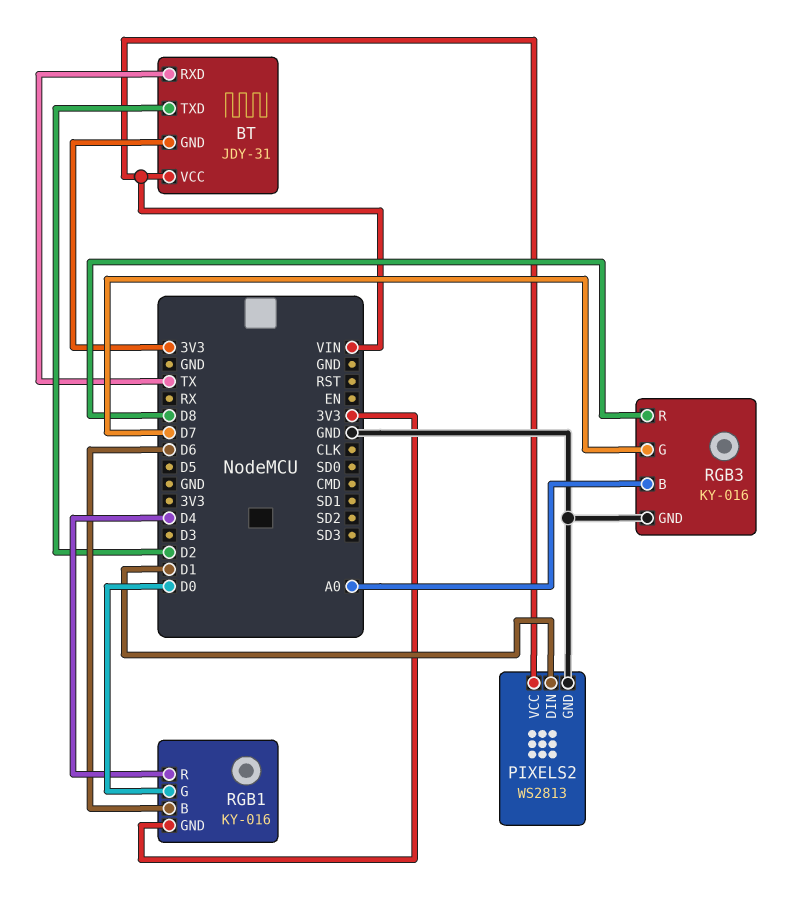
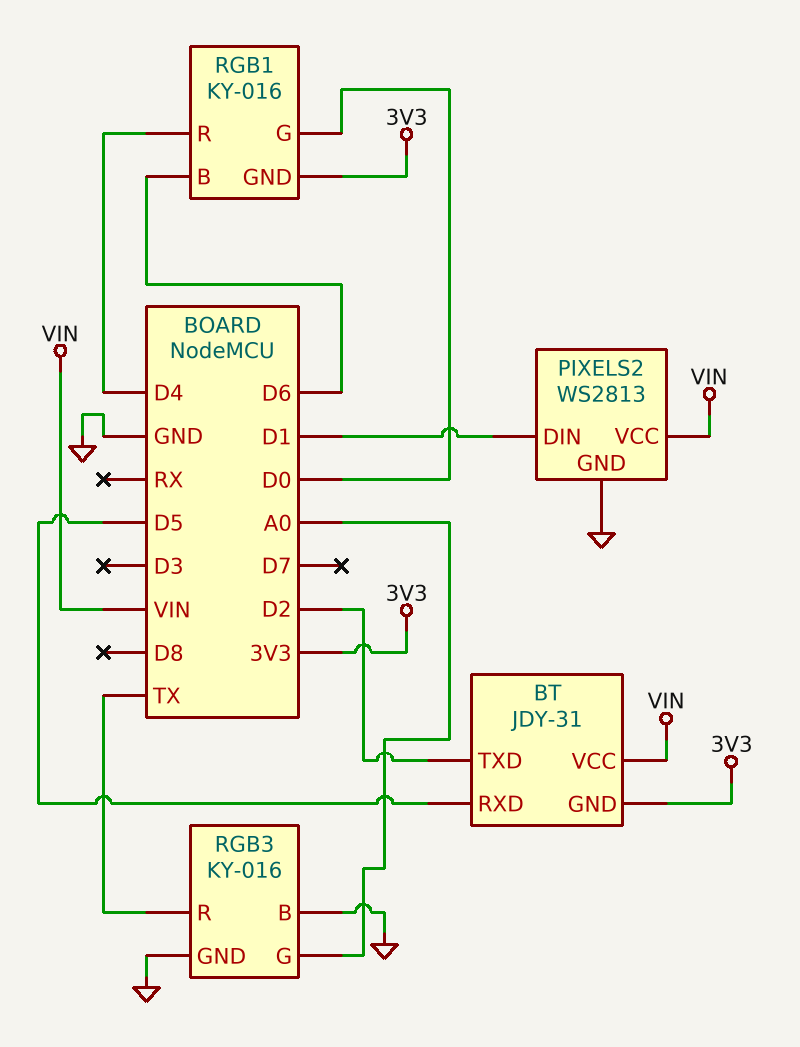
BT pin RXD: TX -> D5
RGB3 pin B: A0 -> GND
RGB3 pin G: D7 -> A0
RGB3 pin R: D8 -> TX

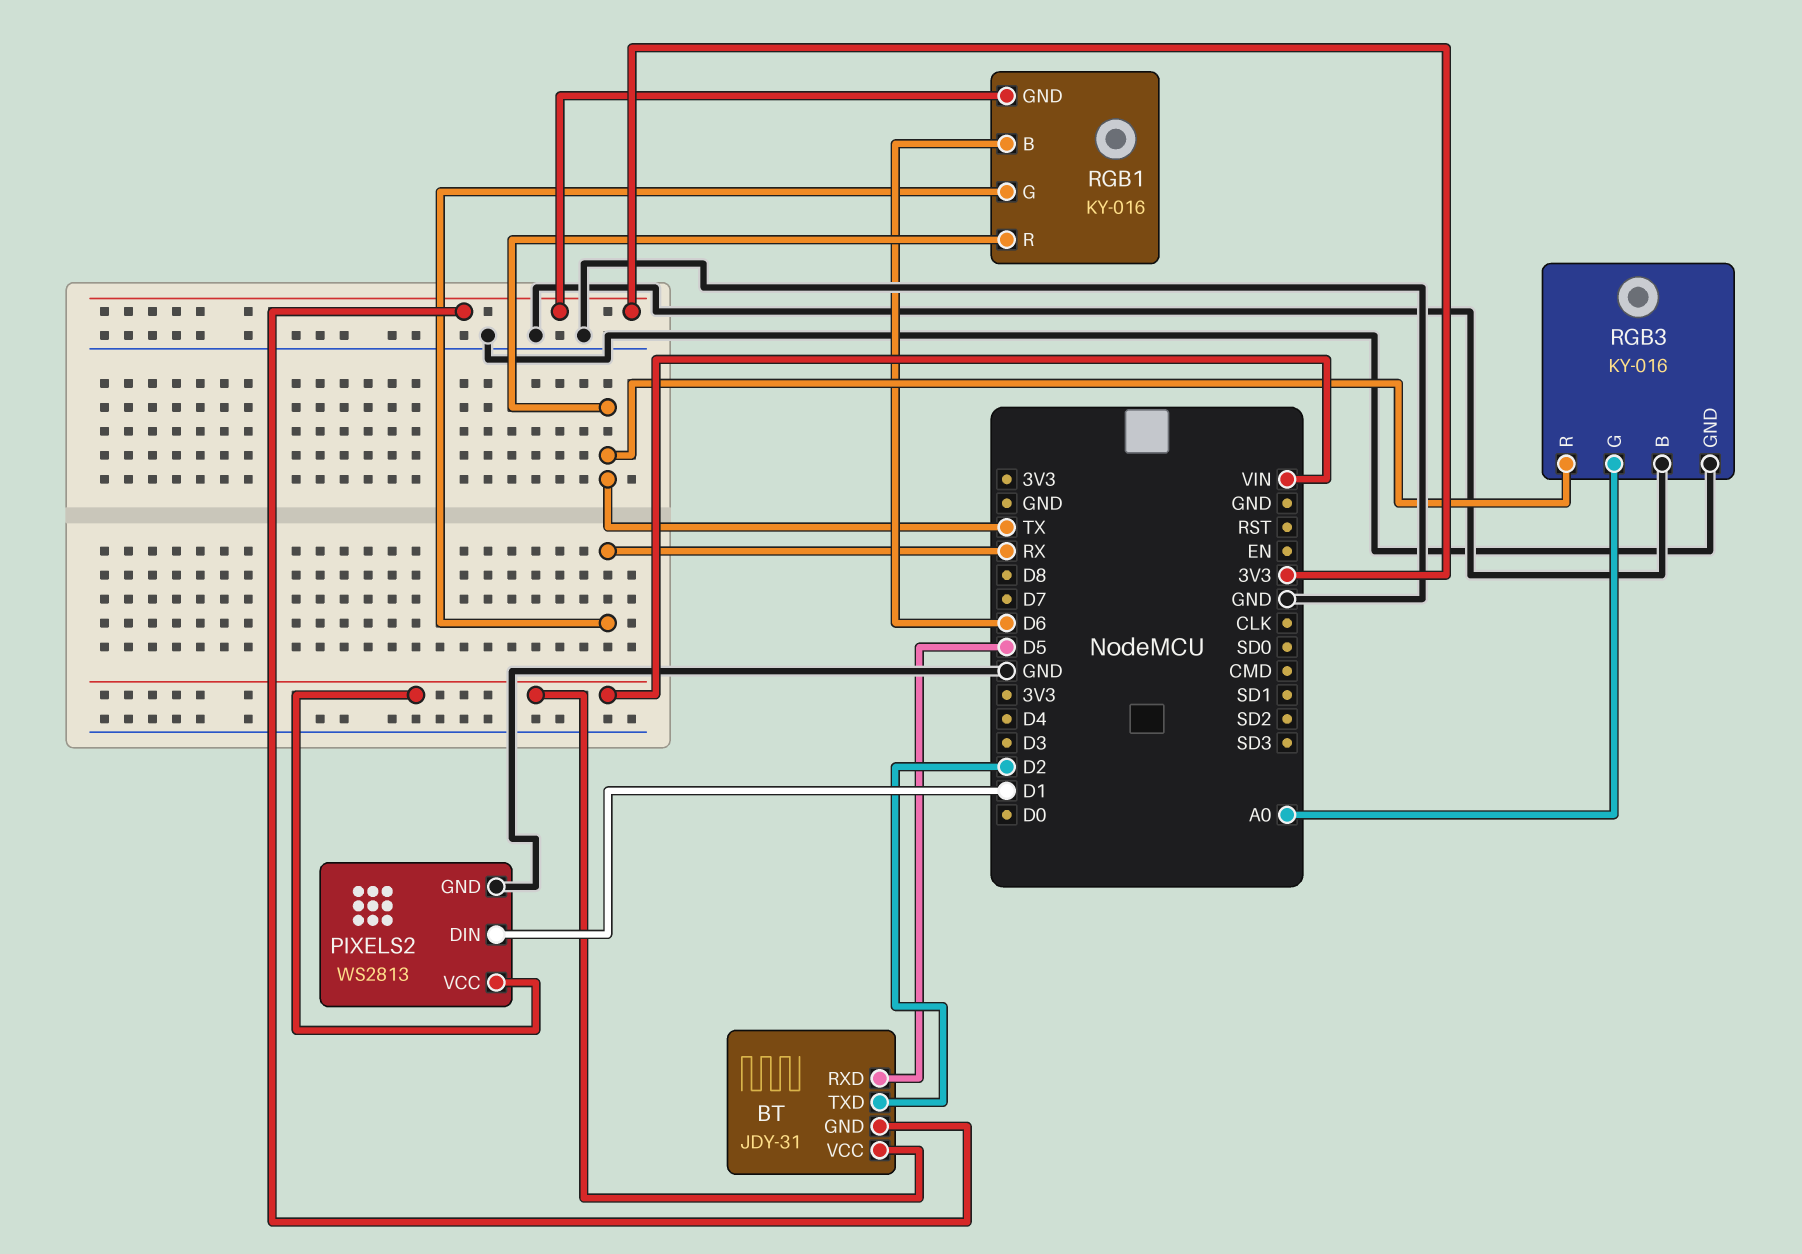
RGB1 pin G: D0 -> RX
RGB1 pin R: D4 -> TX

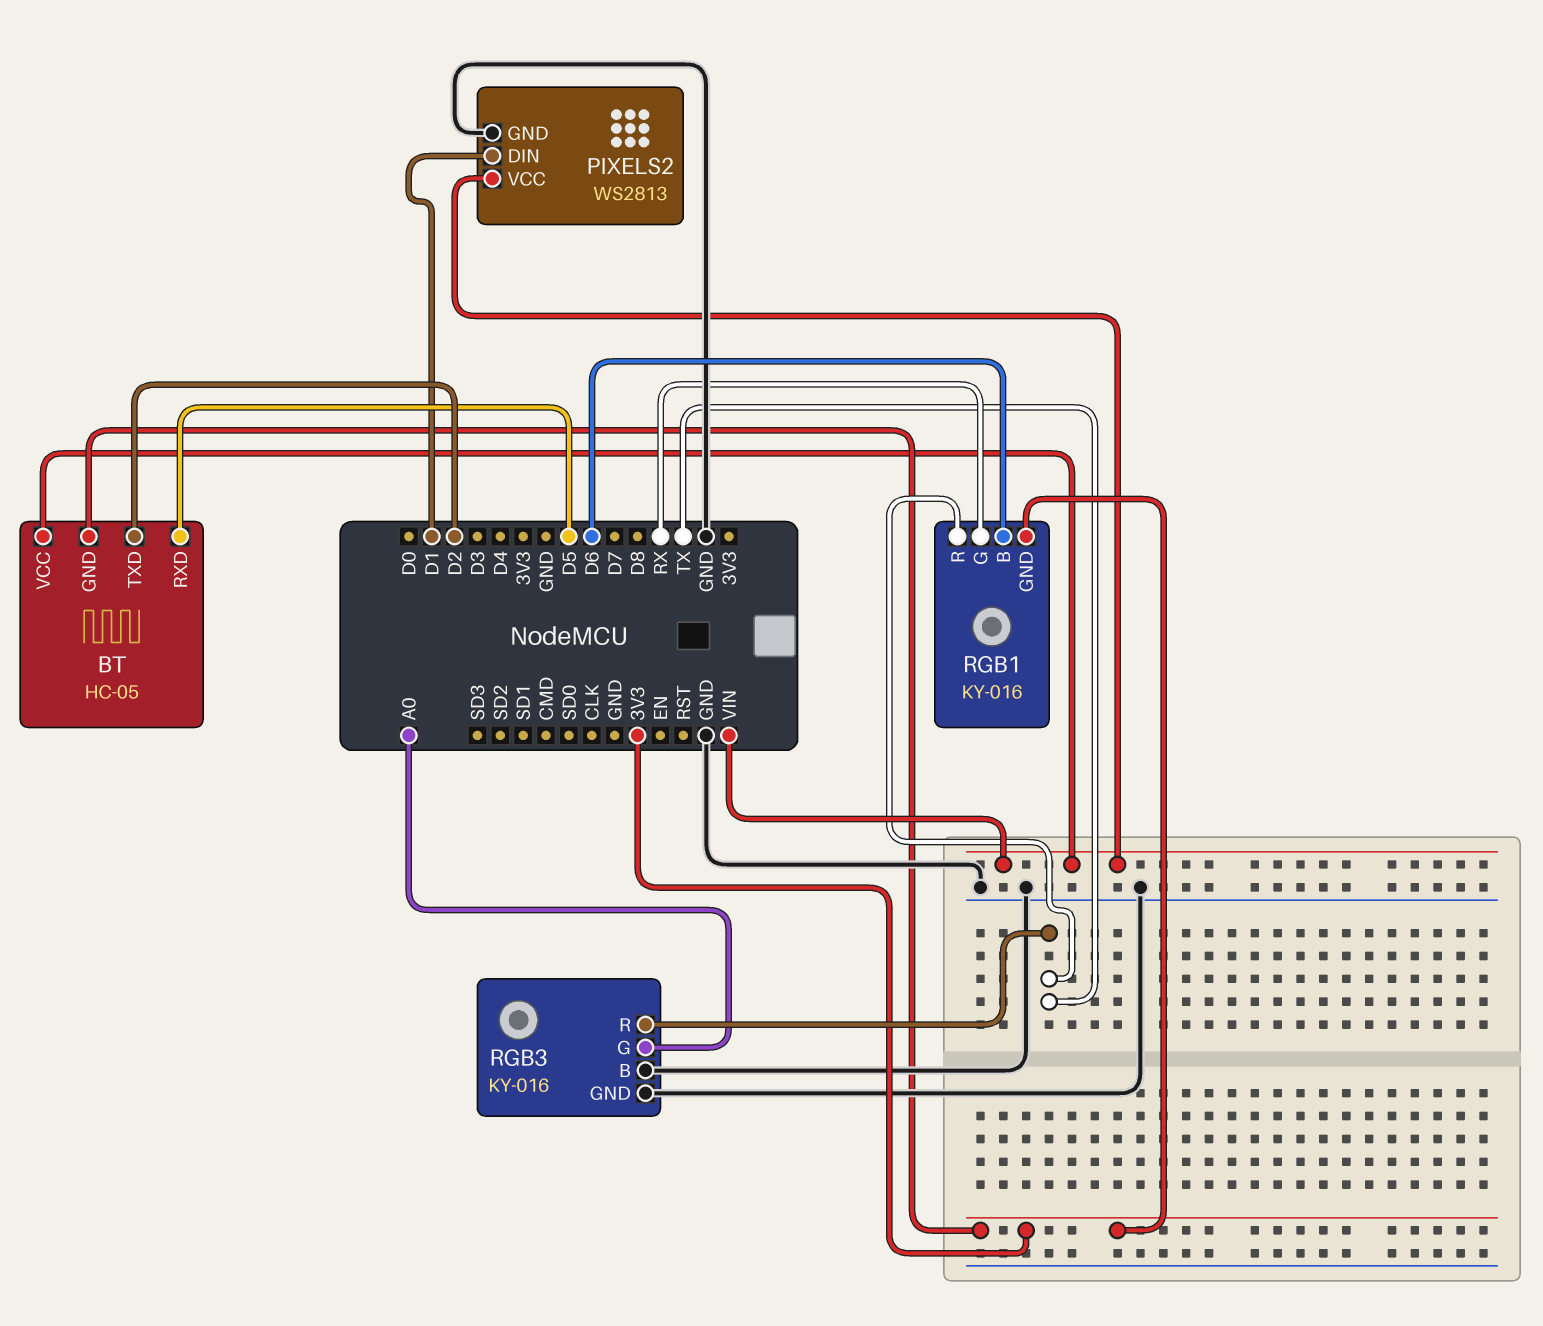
BT: JDY-31 -> HC-05

